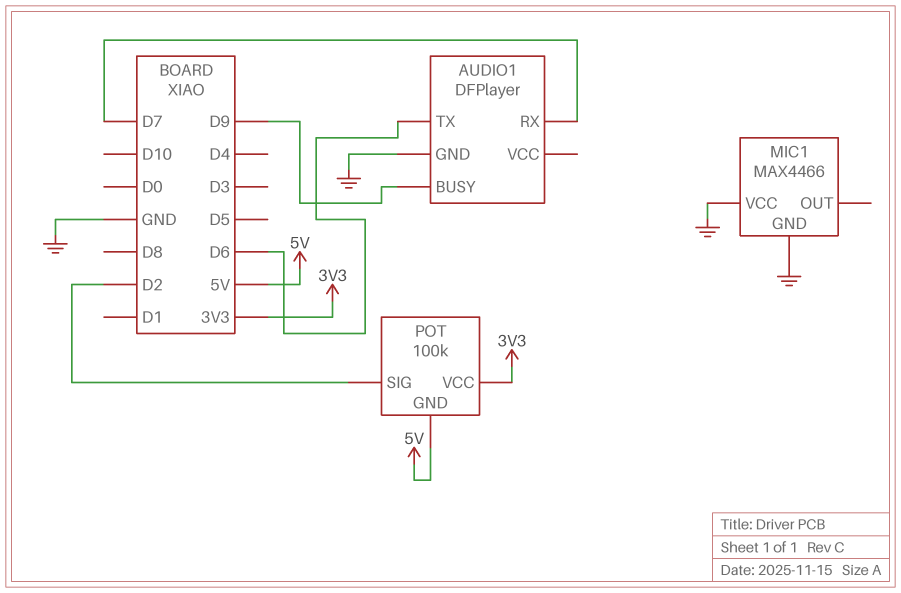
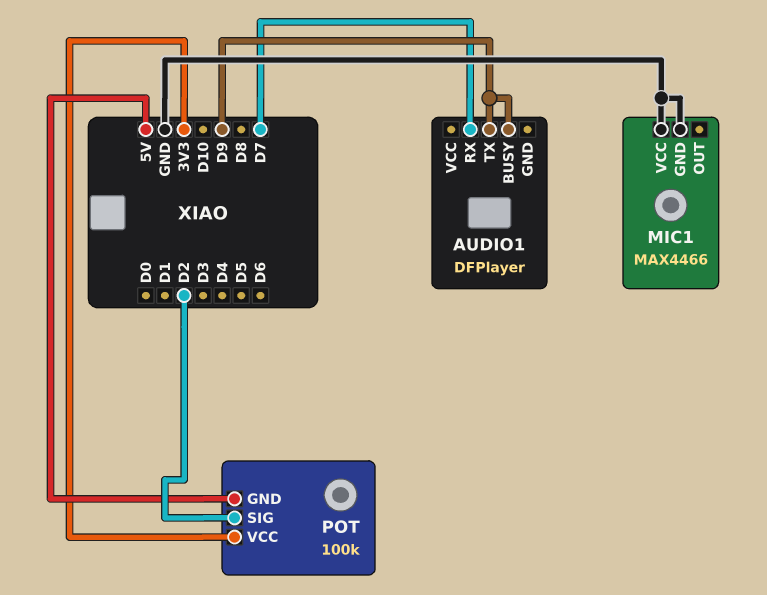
AUDIO1 pin GND: GND -> none
AUDIO1 pin TX: D6 -> D9

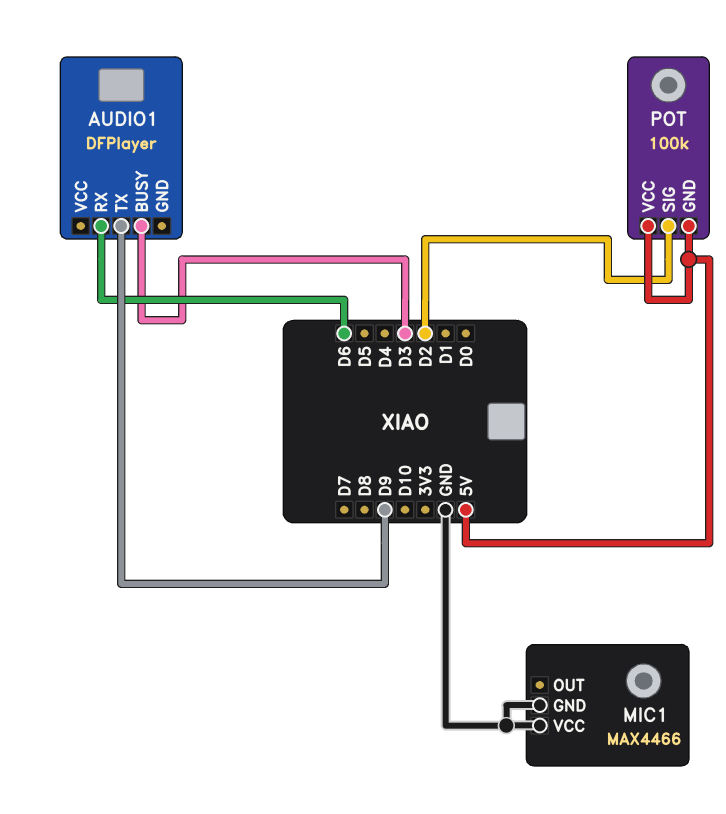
AUDIO1 pin BUSY: D9 -> D3
AUDIO1 pin RX: D7 -> D6
POT pin VCC: 3V3 -> 5V

